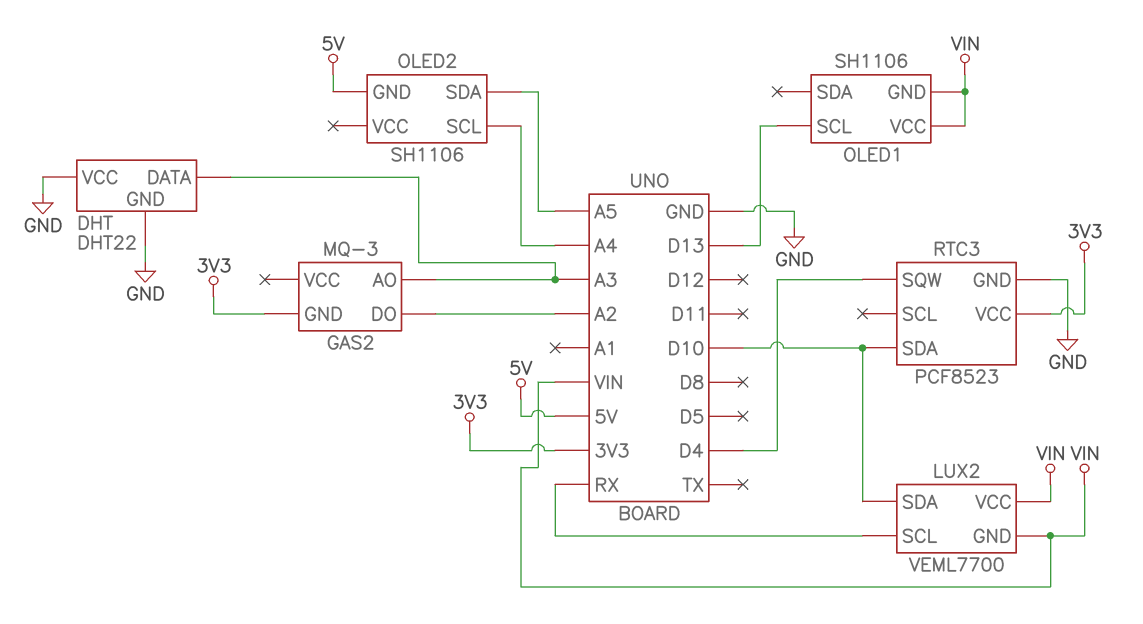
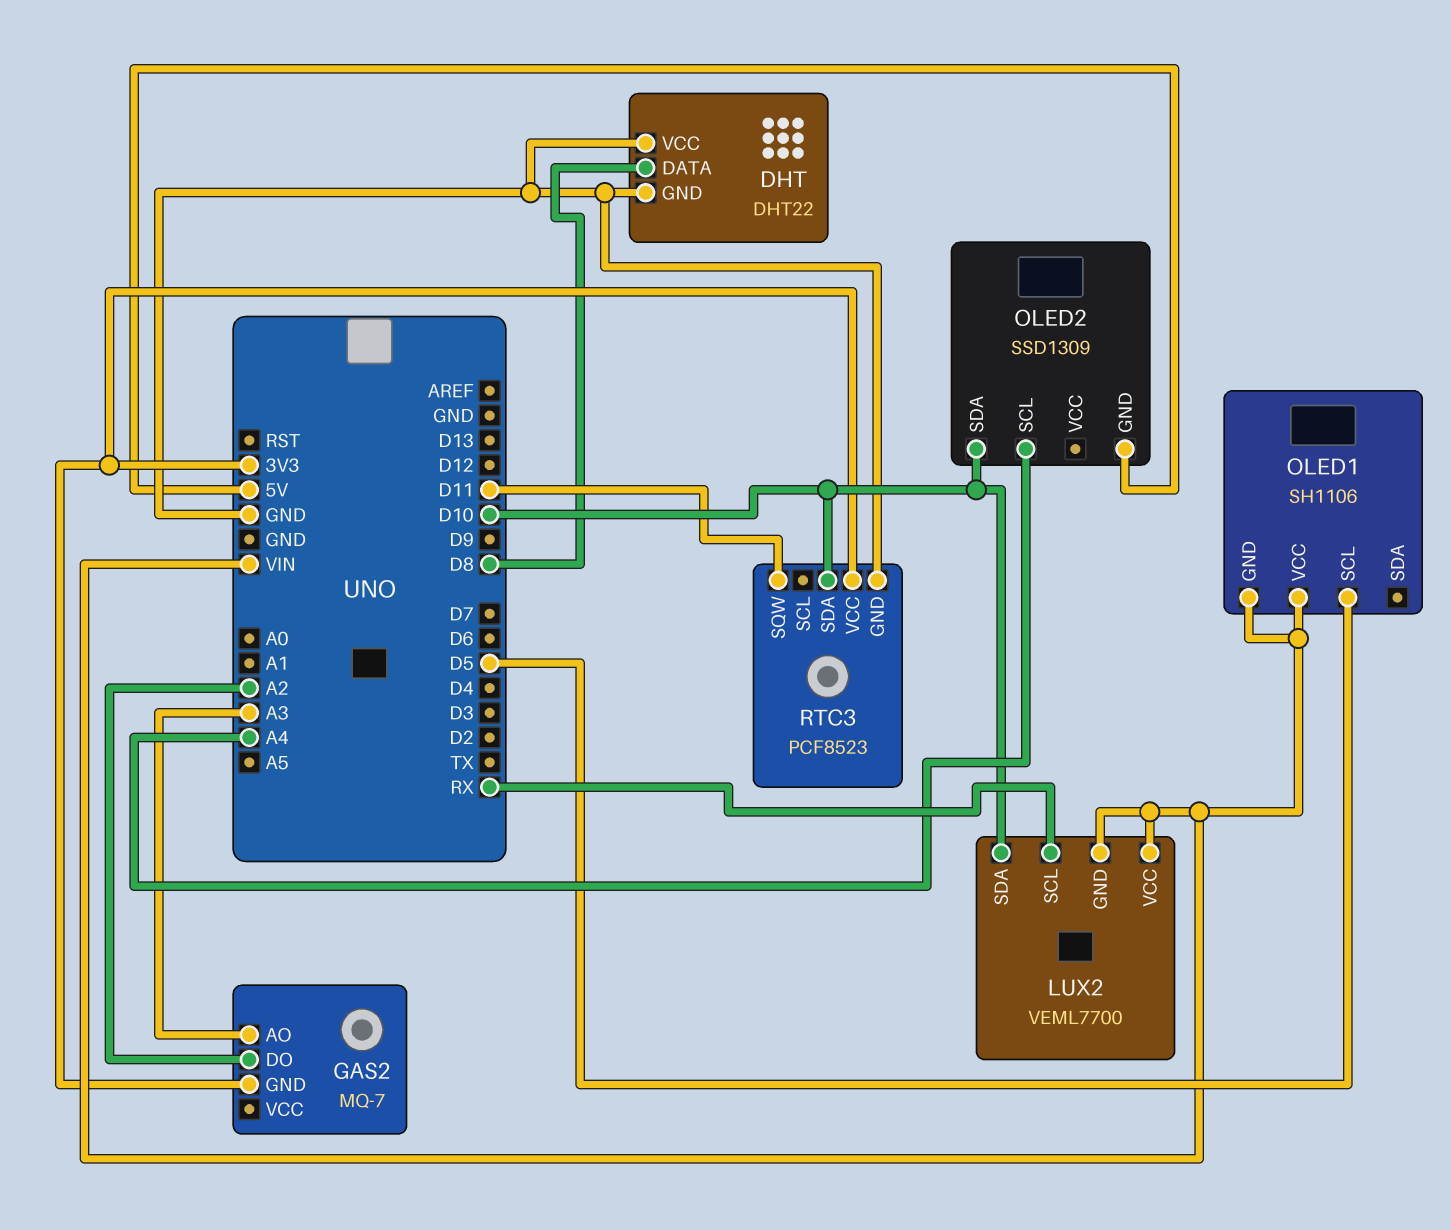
DHT pin DATA: A3 -> D8
GAS2: MQ-3 -> MQ-7
OLED1 pin SCL: D13 -> D5
OLED2: SH1106 -> SSD1309
OLED2 pin SDA: A5 -> D10
RTC3 pin SQW: D4 -> D11

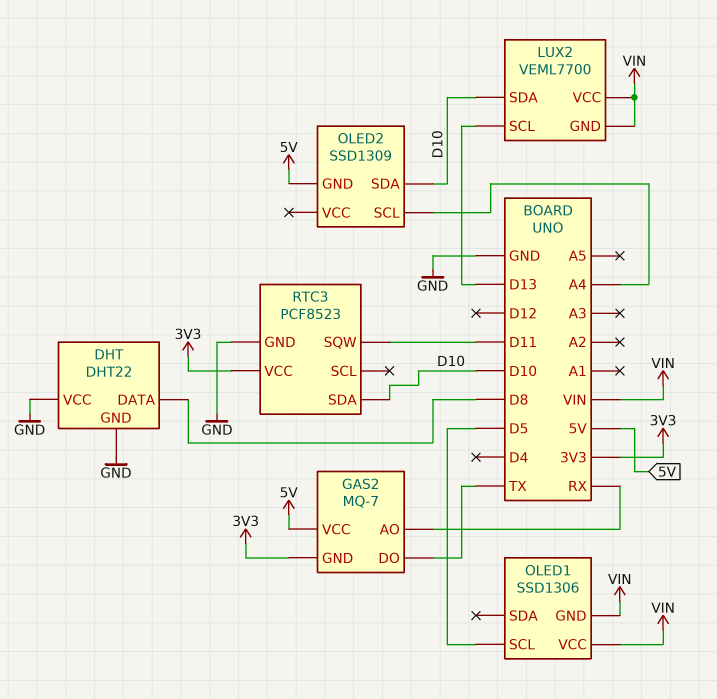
GAS2 pin AO: A3 -> RX
GAS2 pin DO: A2 -> TX
GAS2 pin VCC: none -> 5V
LUX2 pin SCL: RX -> D13
OLED1: SH1106 -> SSD1306

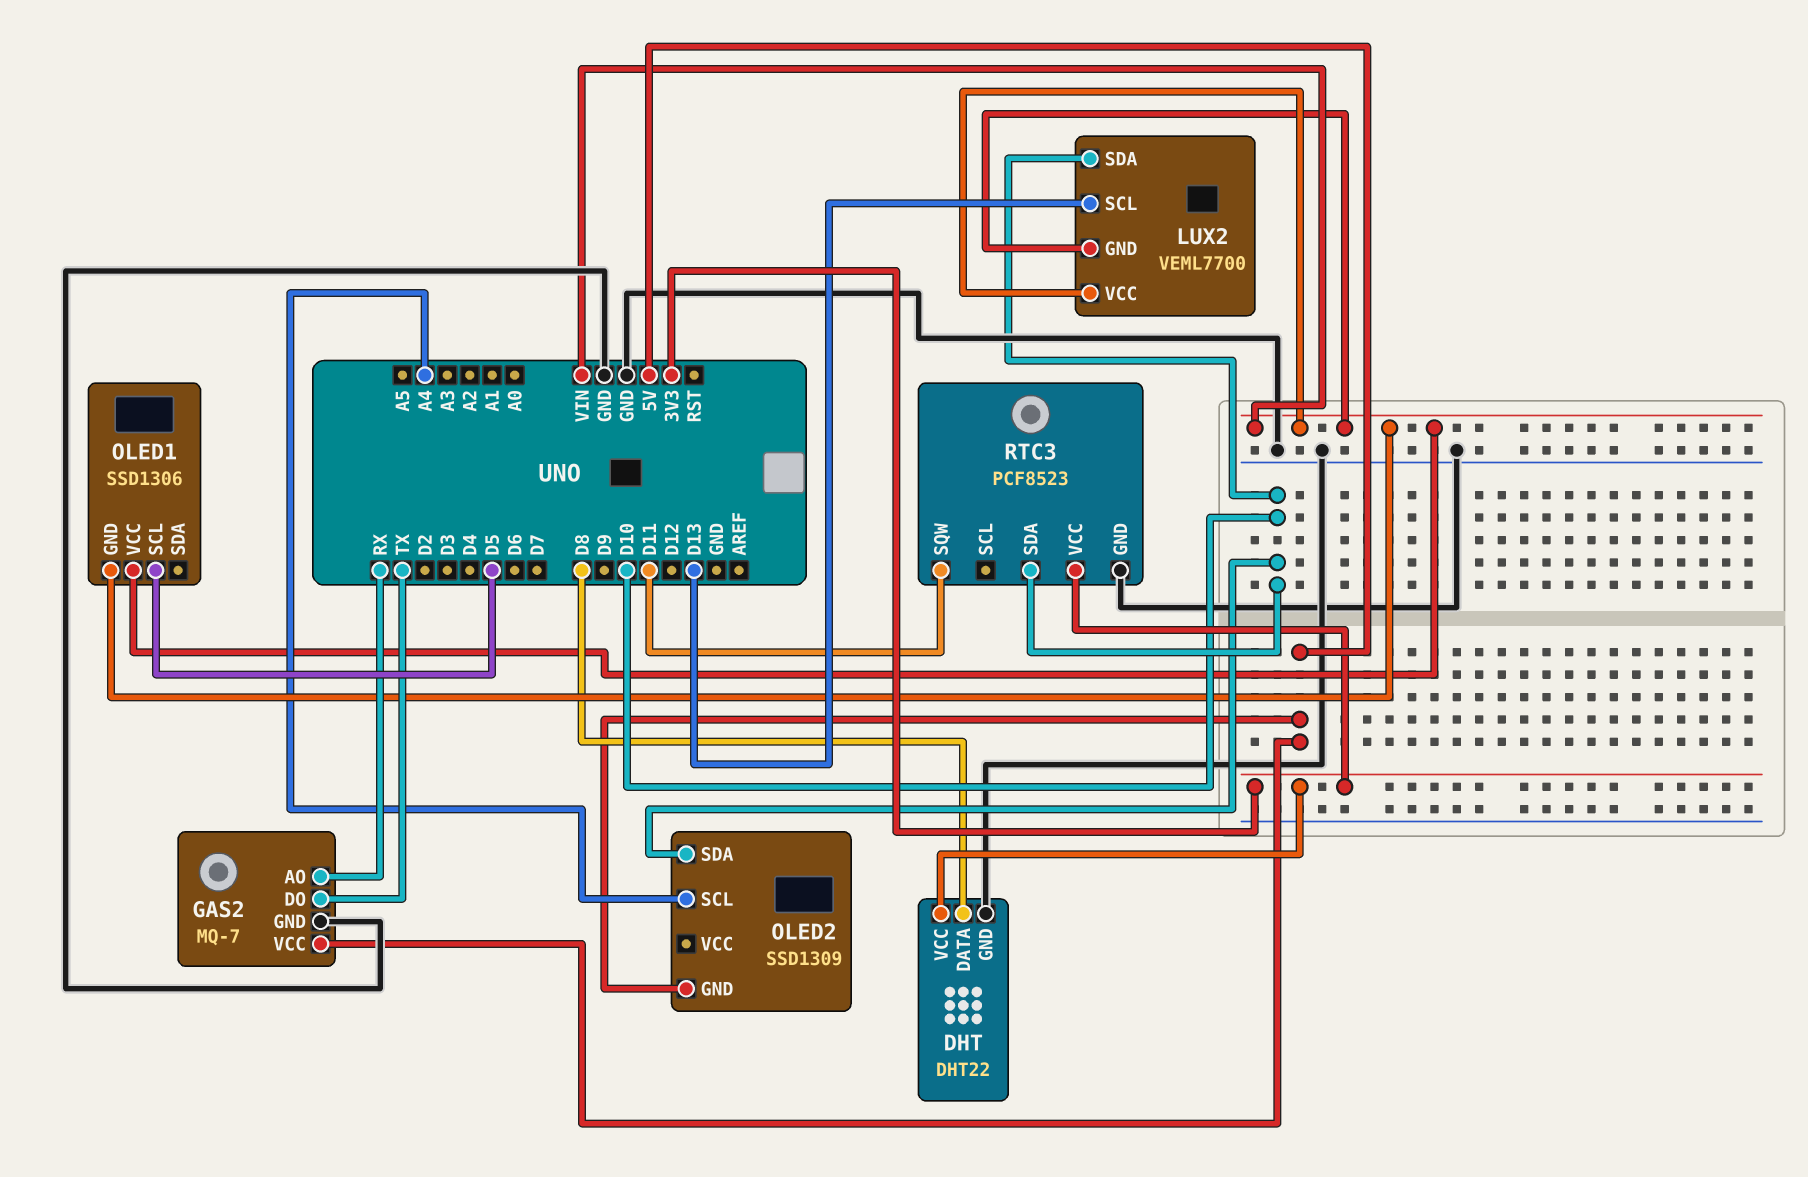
DHT pin VCC: GND -> 3V3
GAS2 pin GND: 3V3 -> GND

